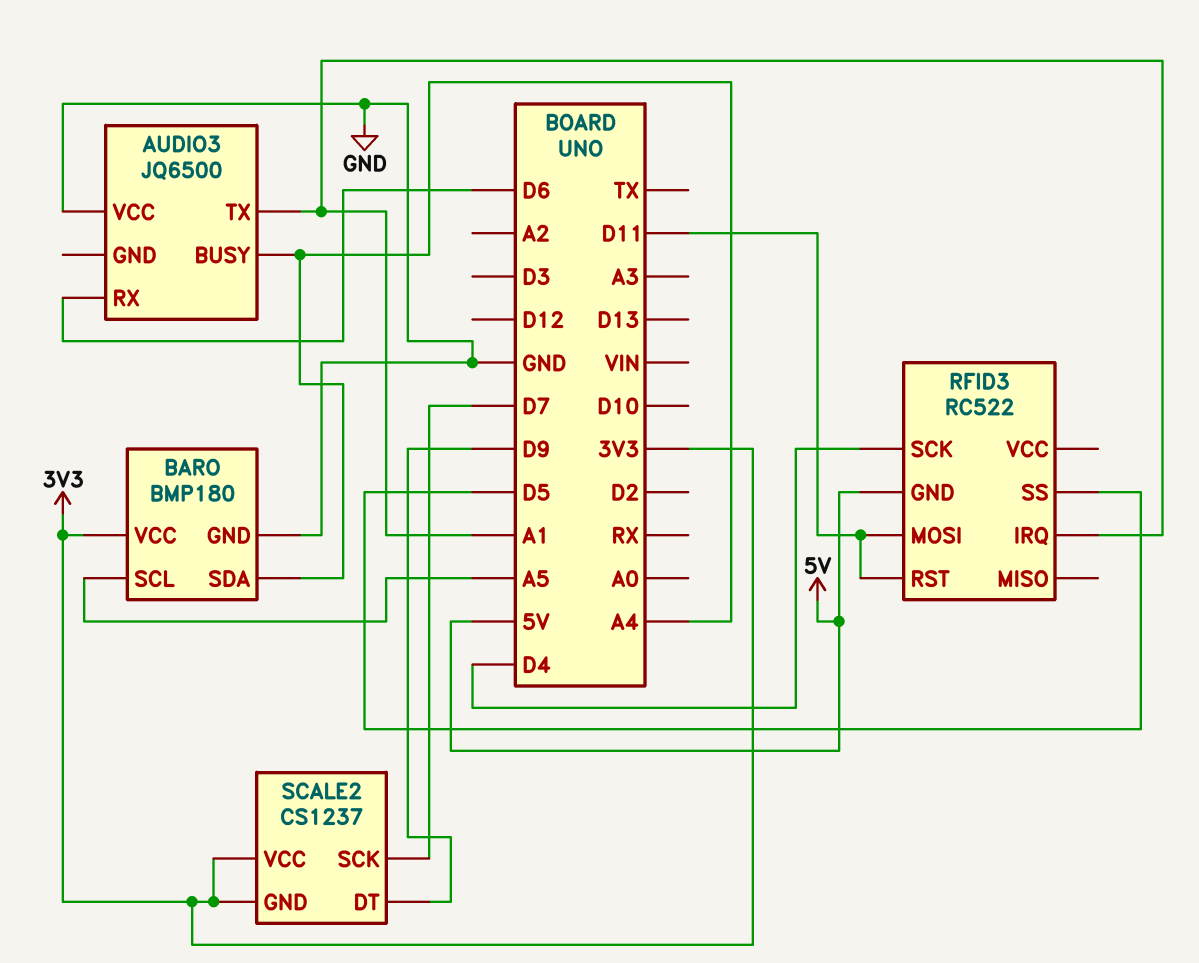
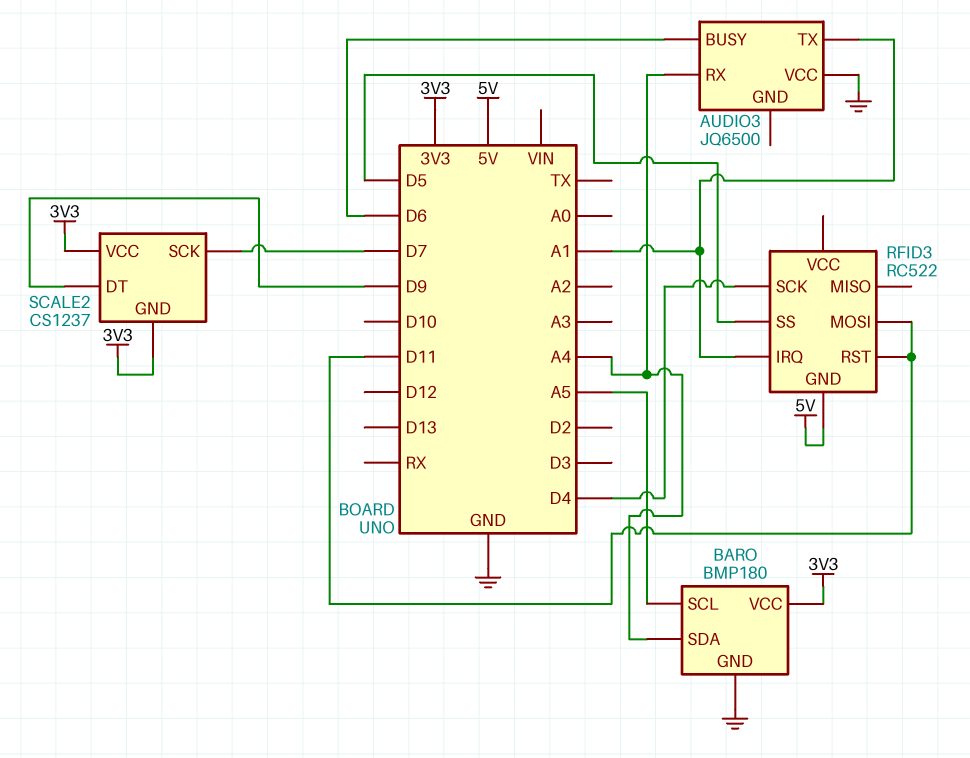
AUDIO3 pin BUSY: A4 -> D6
AUDIO3 pin RX: D6 -> A4

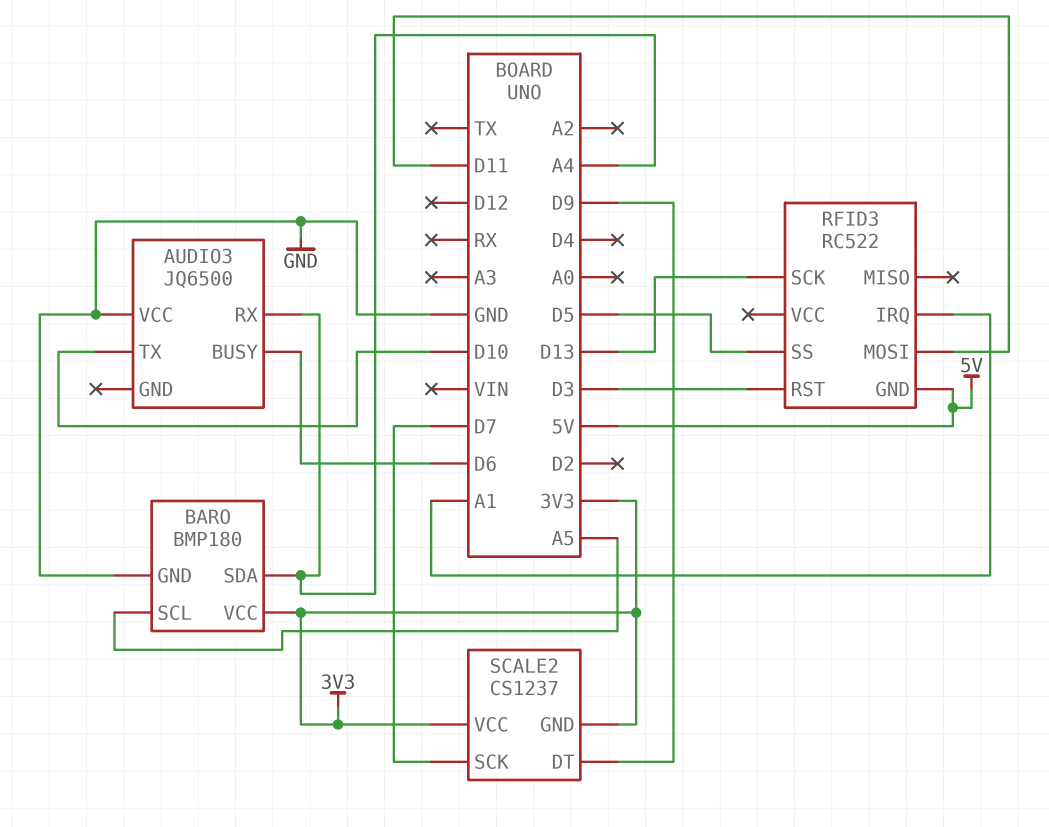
AUDIO3 pin TX: A1 -> D10
RFID3 pin RST: D11 -> D3
RFID3 pin SCK: D4 -> D13

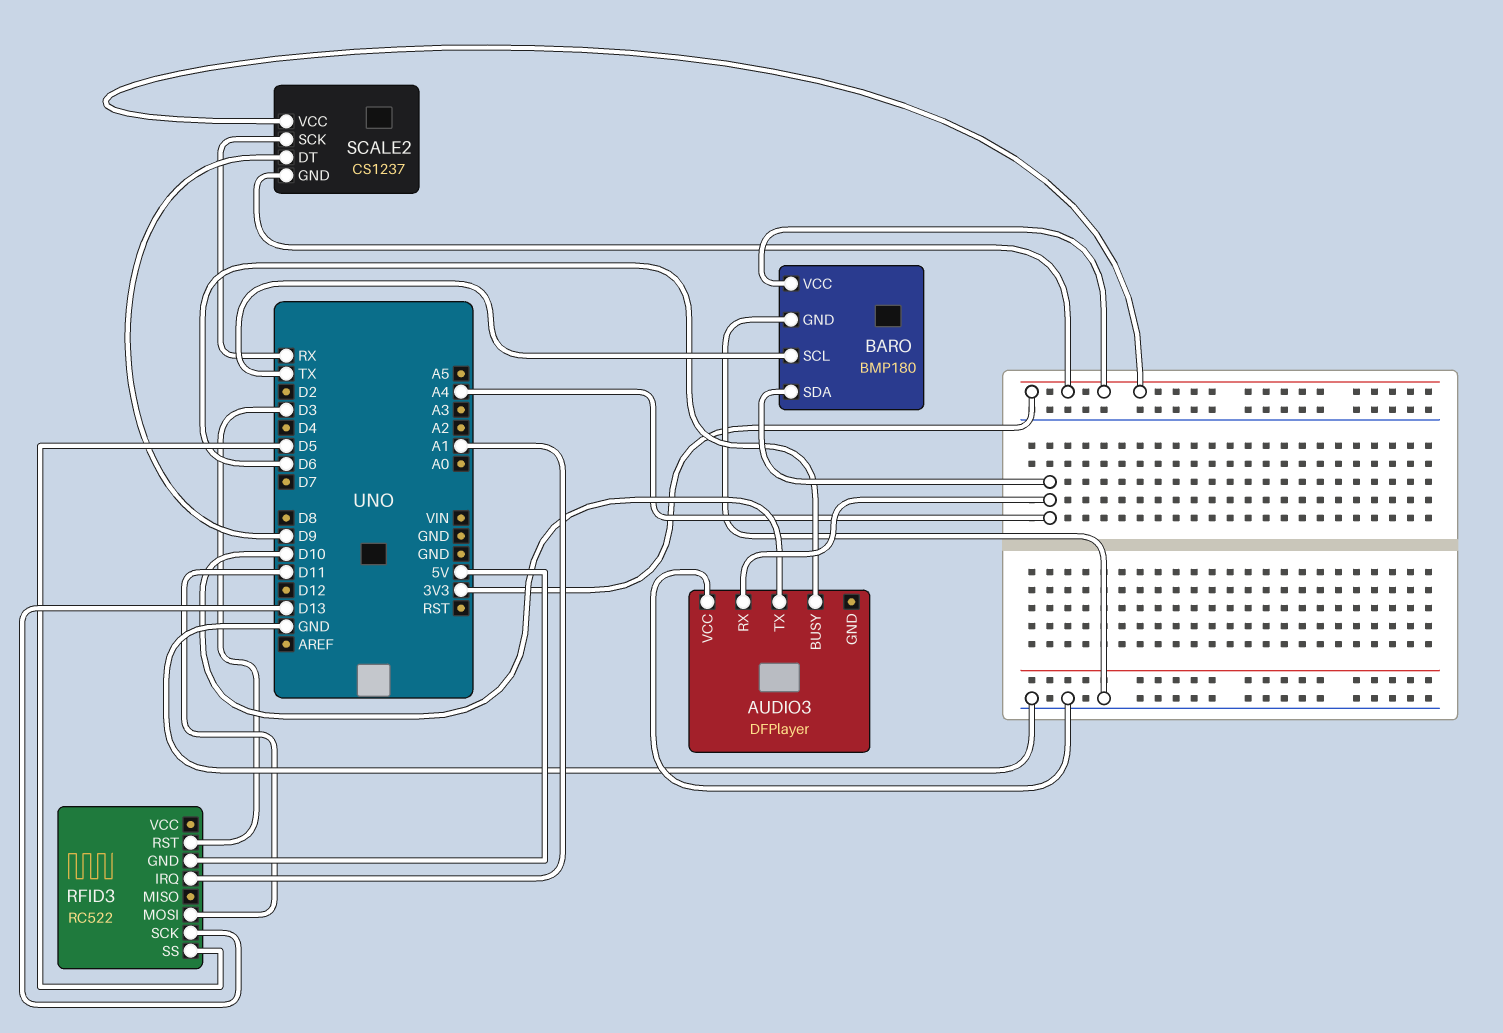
AUDIO3: JQ6500 -> DFPlayer
BARO pin SCL: A5 -> TX
SCALE2 pin SCK: D7 -> RX

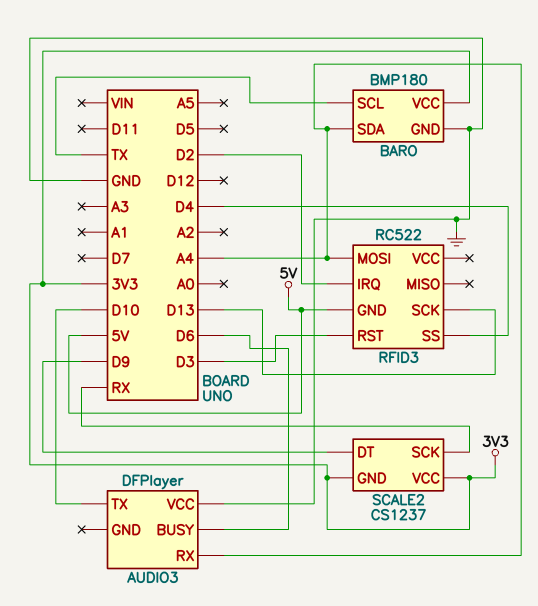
RFID3 pin IRQ: A1 -> D2
RFID3 pin MOSI: D11 -> A4
RFID3 pin SS: D5 -> D4

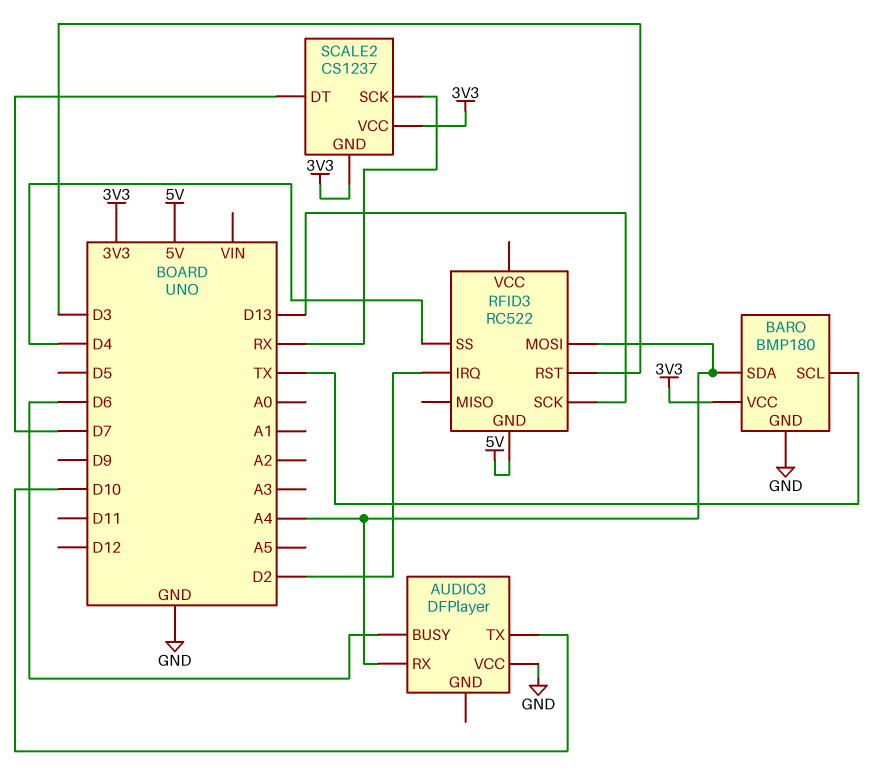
SCALE2 pin DT: D9 -> D7

